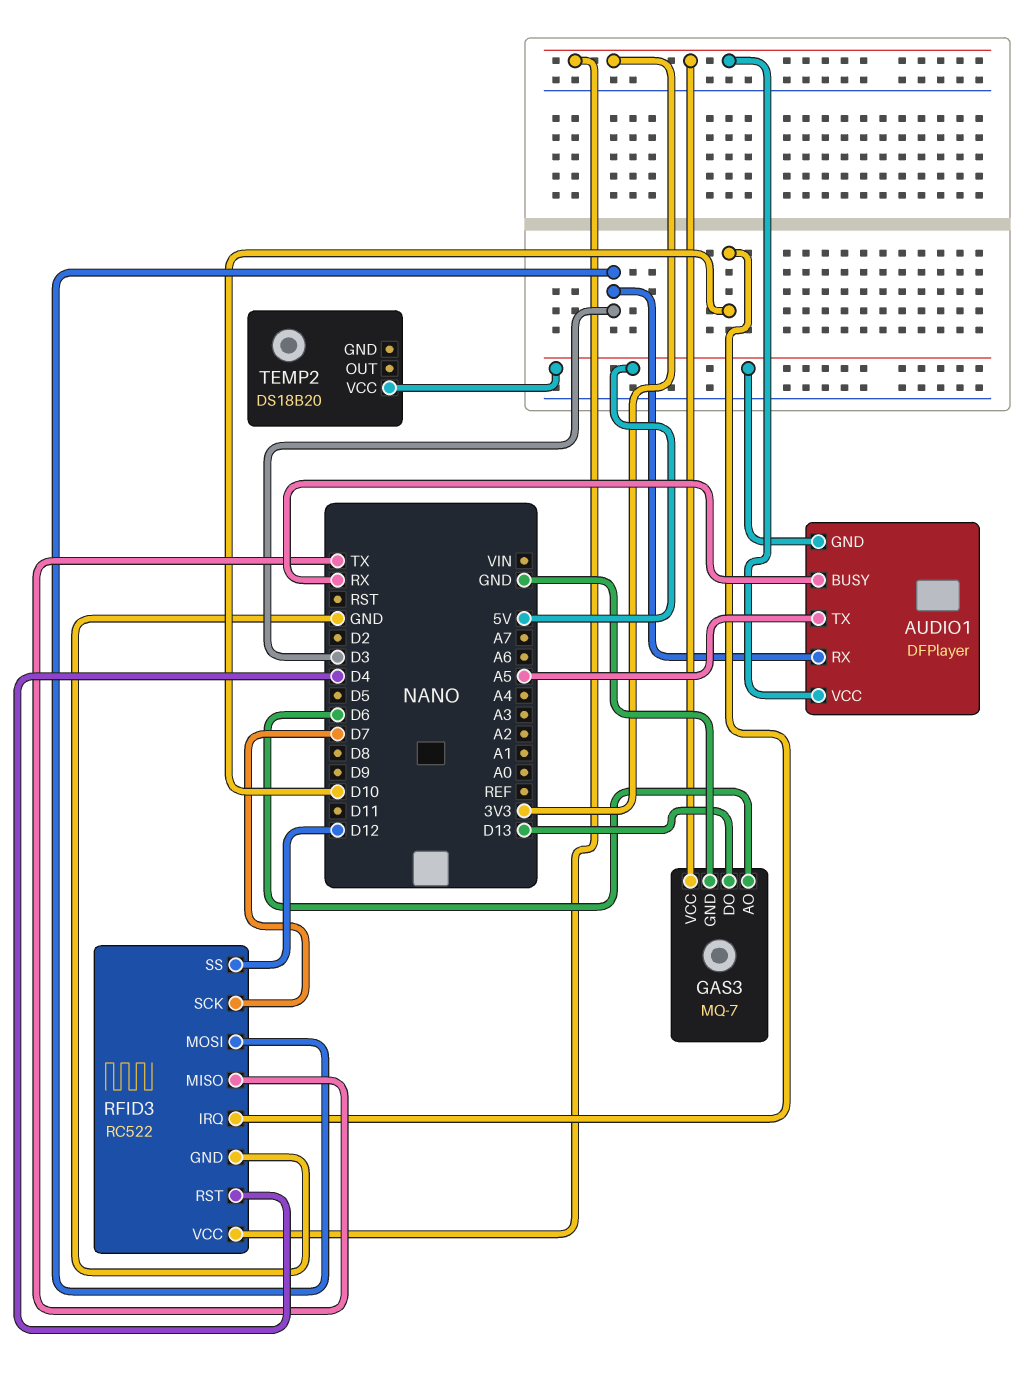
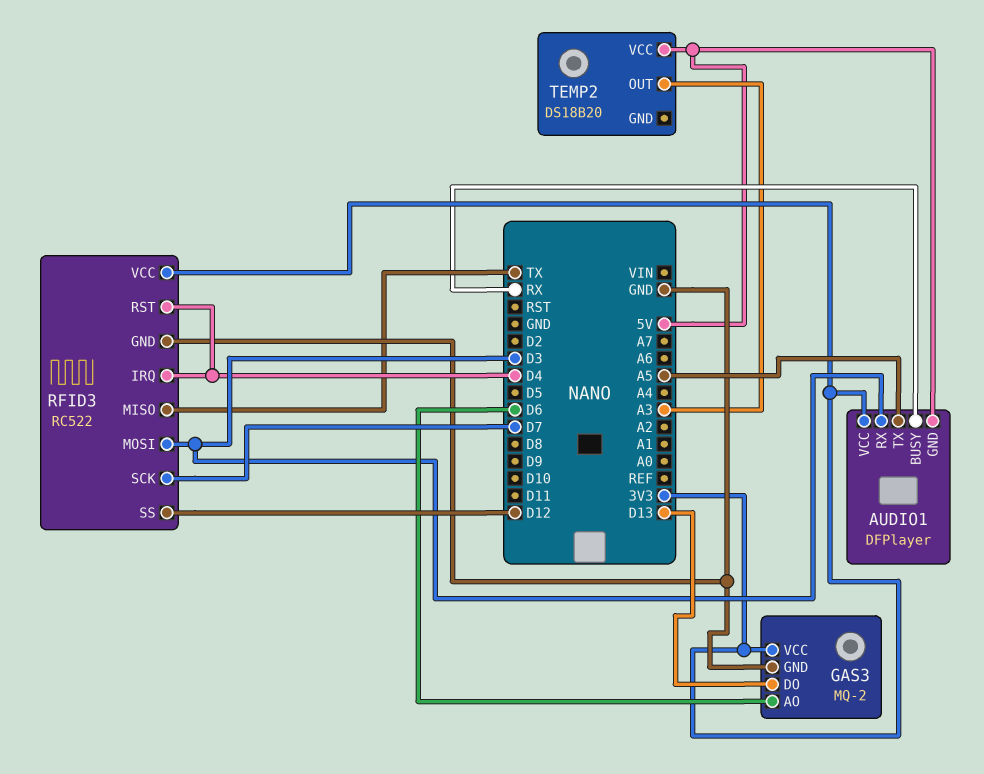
GAS3: MQ-7 -> MQ-2
RFID3 pin IRQ: D10 -> D4
TEMP2 pin OUT: none -> A3

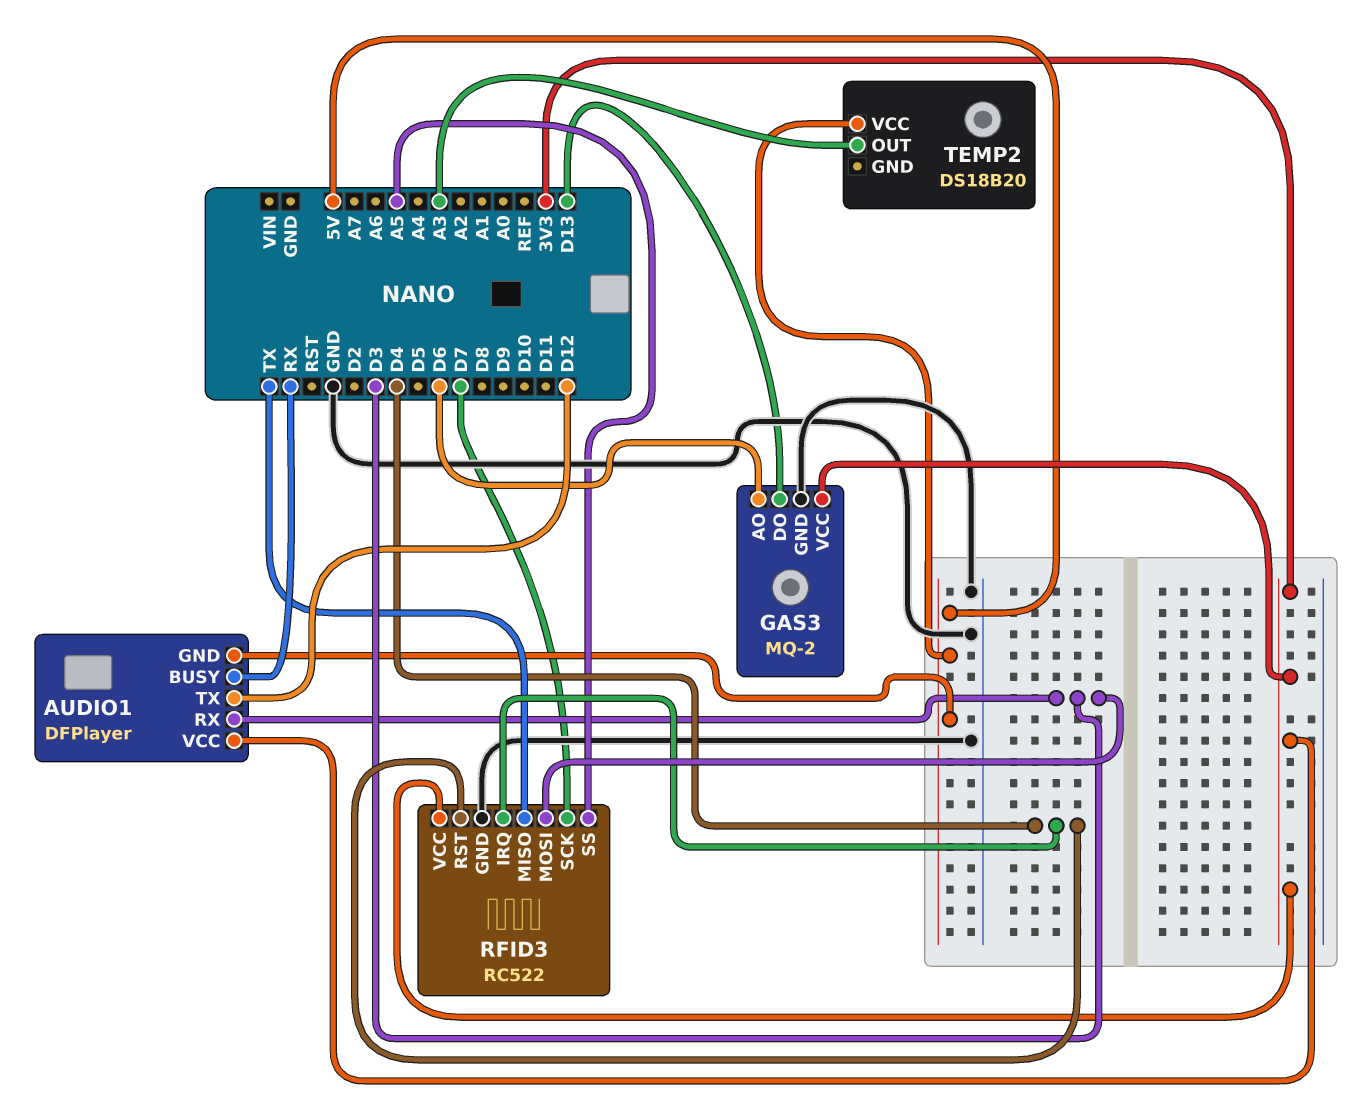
AUDIO1 pin TX: A5 -> D12
RFID3 pin SS: D12 -> A5

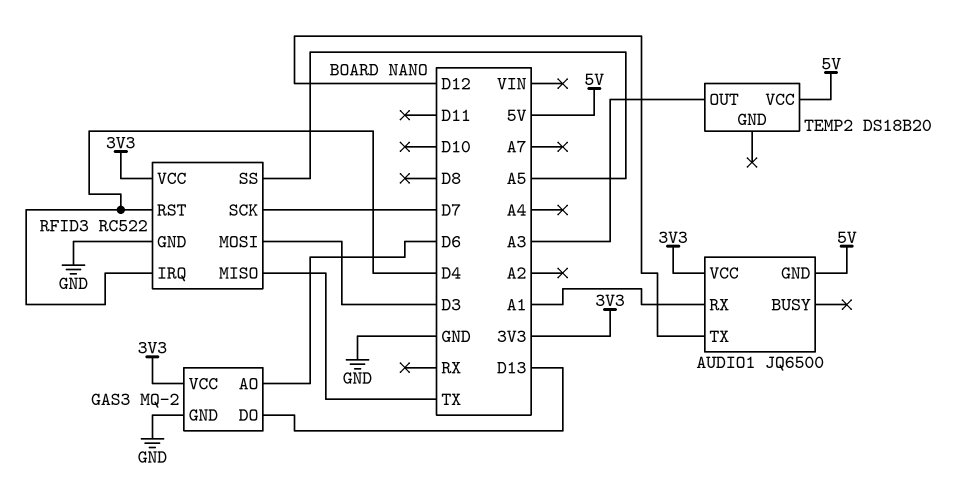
AUDIO1: DFPlayer -> JQ6500
AUDIO1 pin BUSY: RX -> none
AUDIO1 pin RX: D3 -> A1

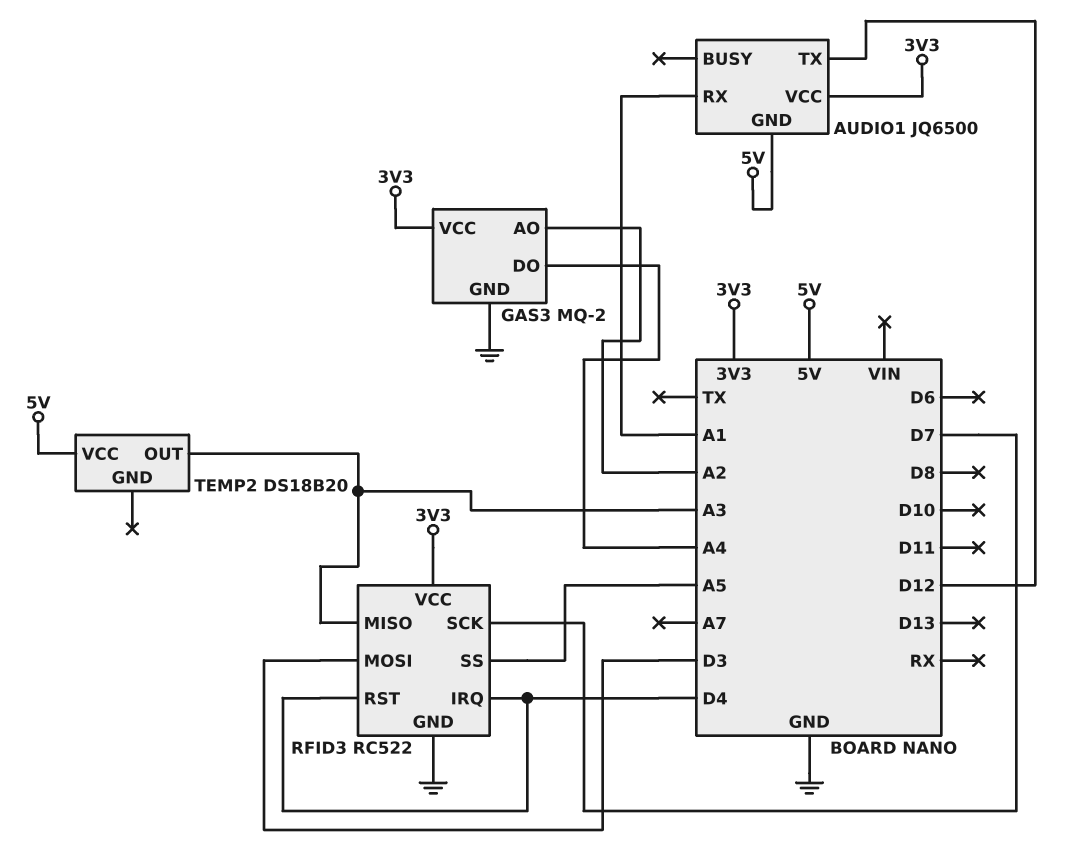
GAS3 pin AO: D6 -> A2
GAS3 pin DO: D13 -> A4
RFID3 pin MISO: TX -> A3

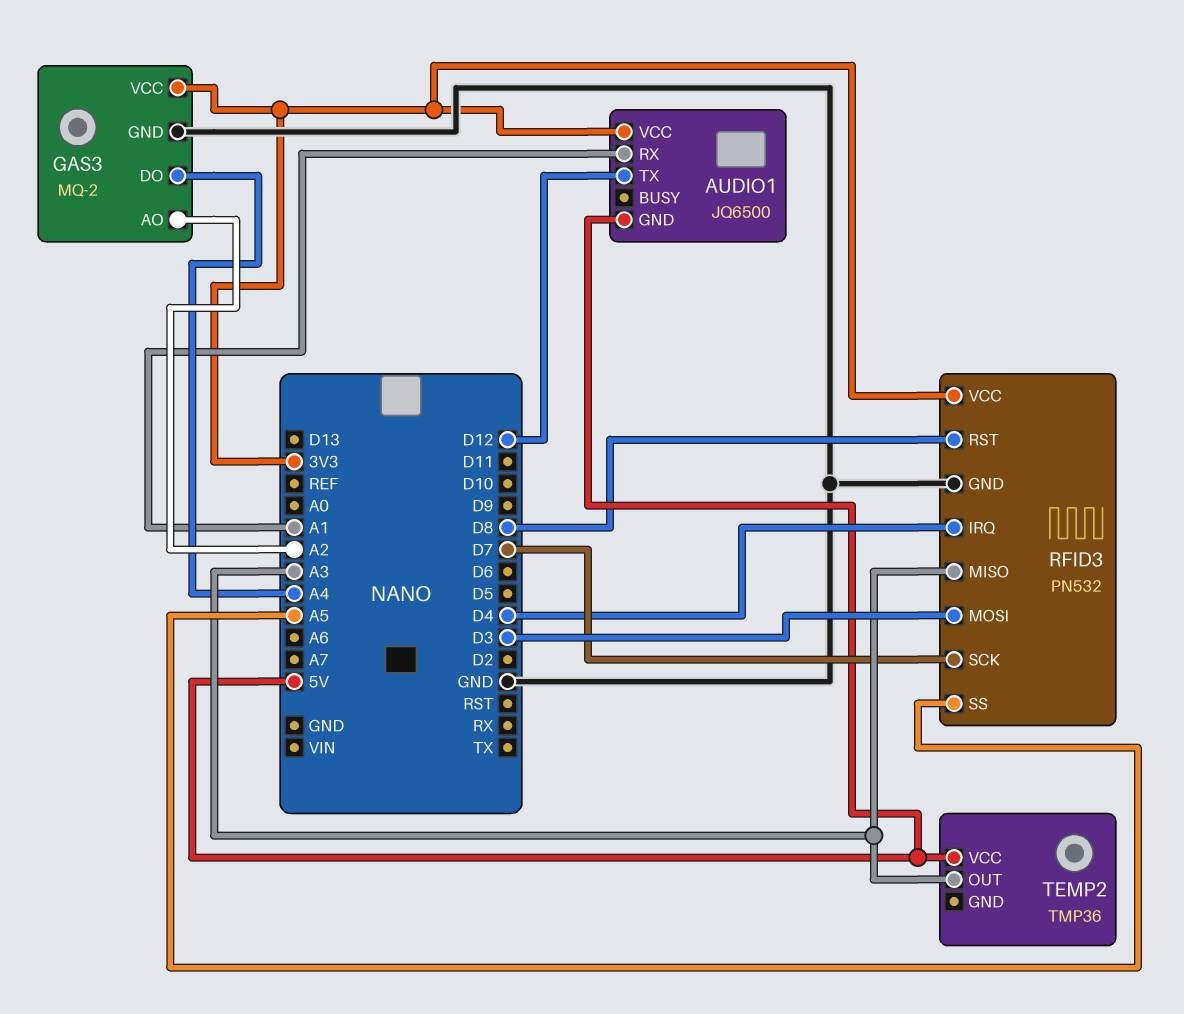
RFID3: RC522 -> PN532
RFID3 pin RST: D4 -> D8
TEMP2: DS18B20 -> TMP36

